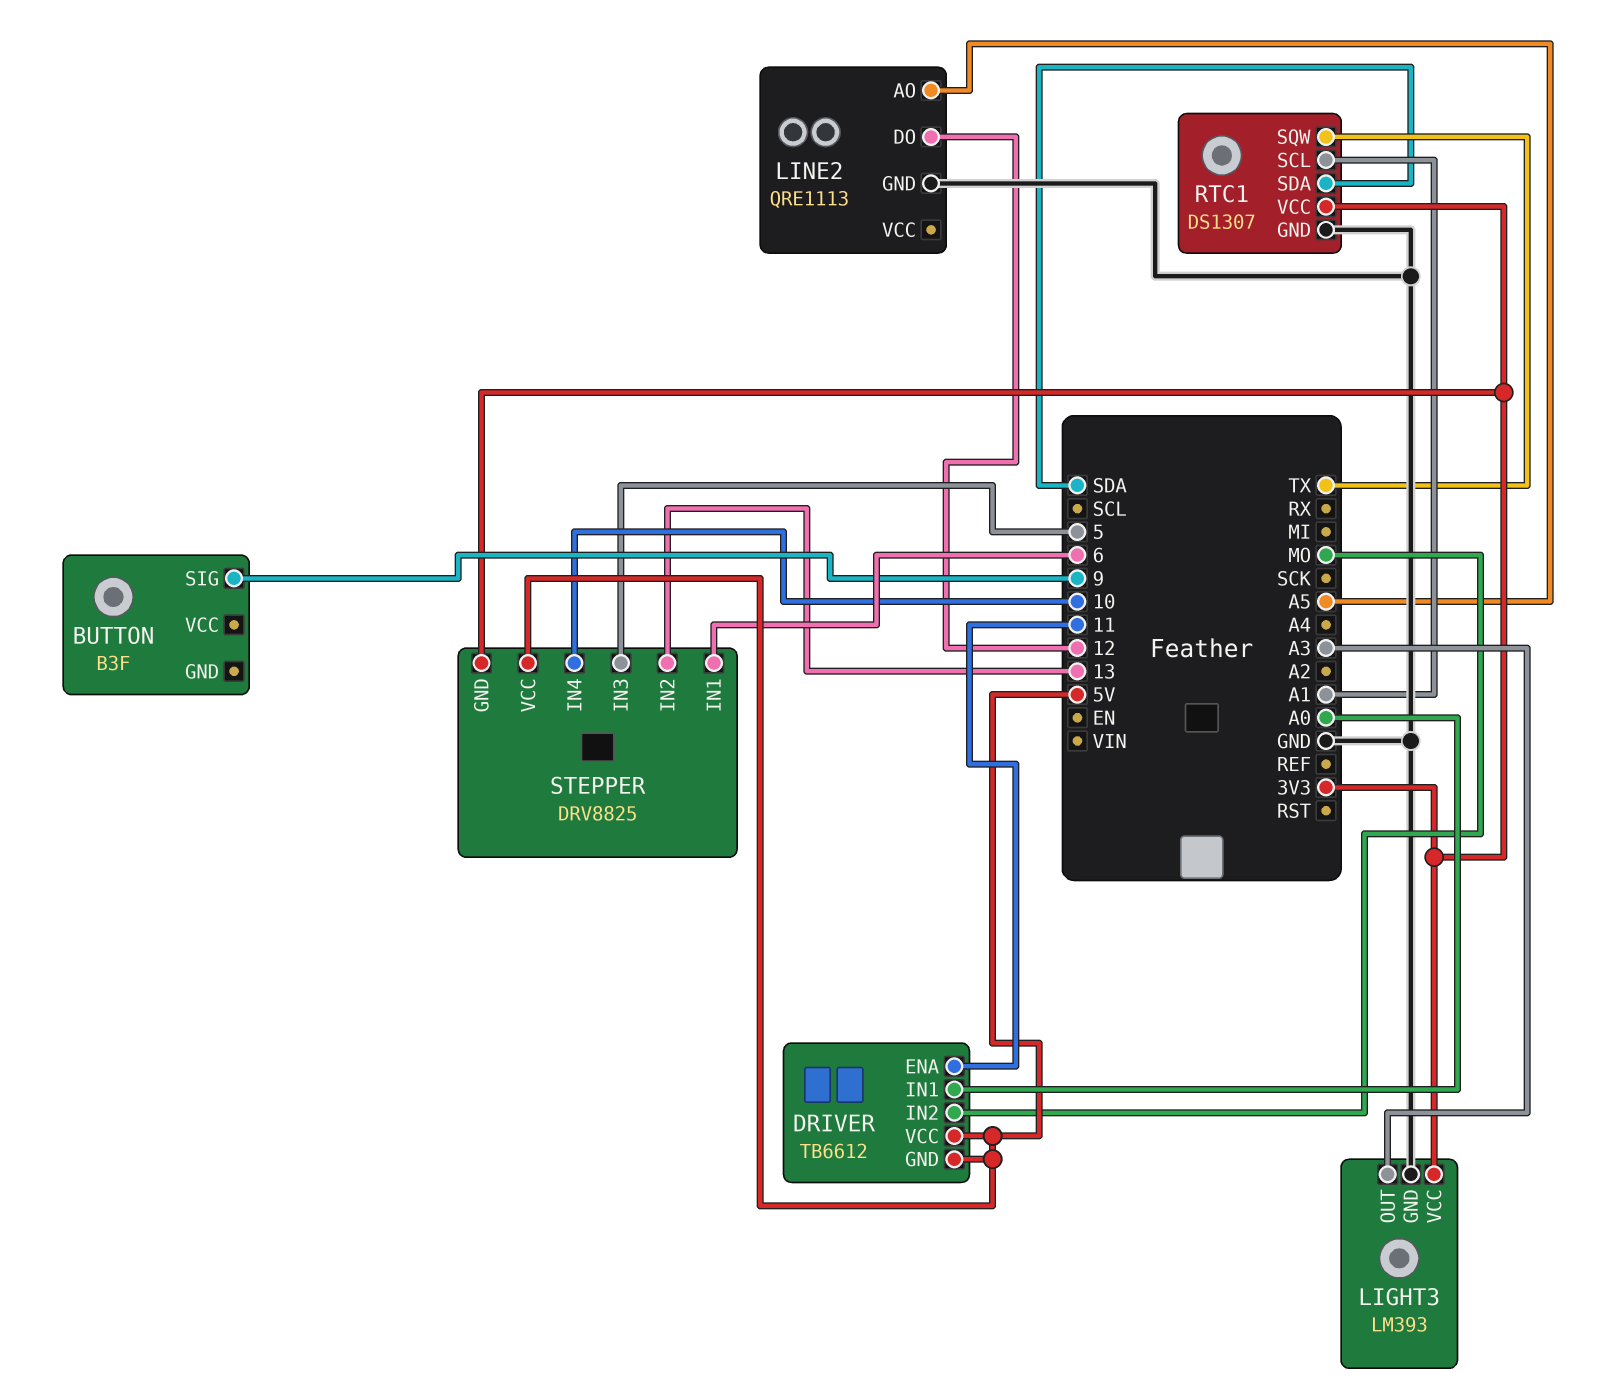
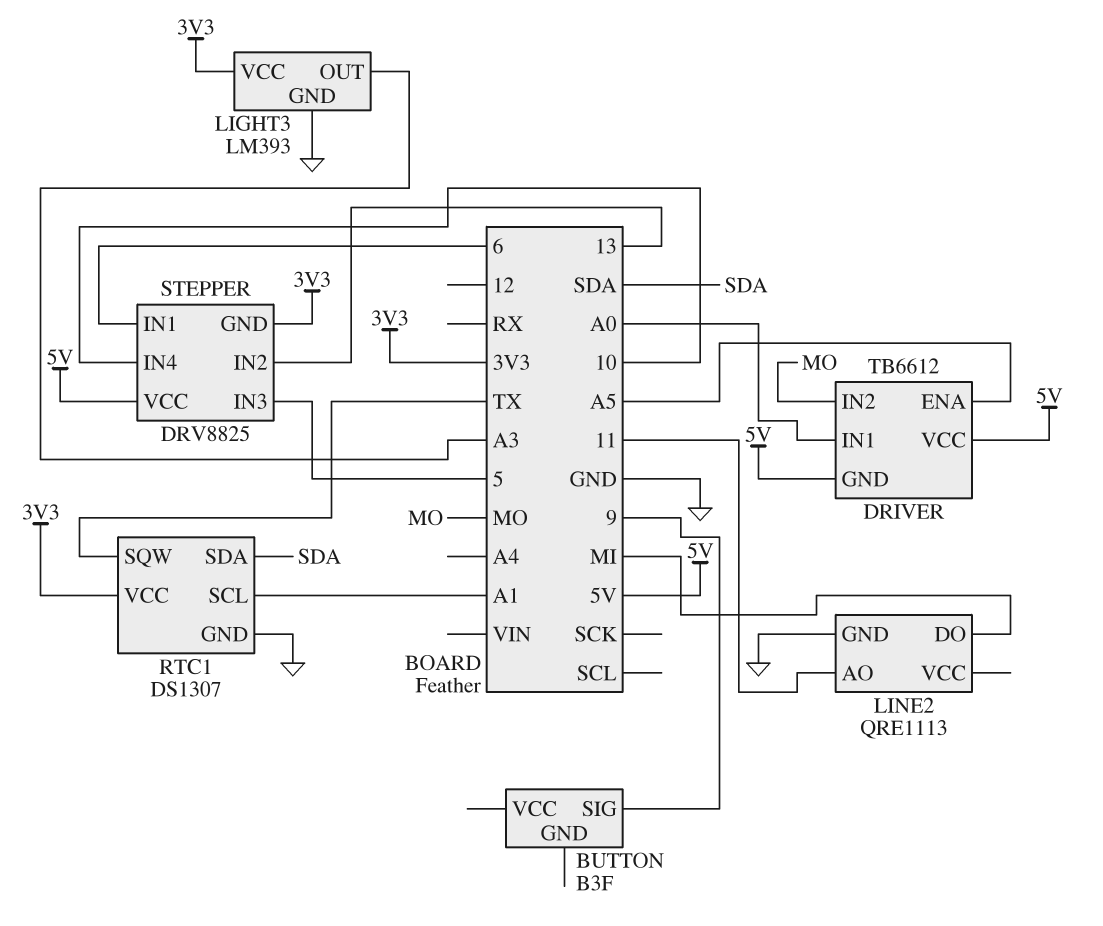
DRIVER pin ENA: 11 -> A5
LINE2 pin AO: A5 -> 11
LINE2 pin DO: 12 -> MI

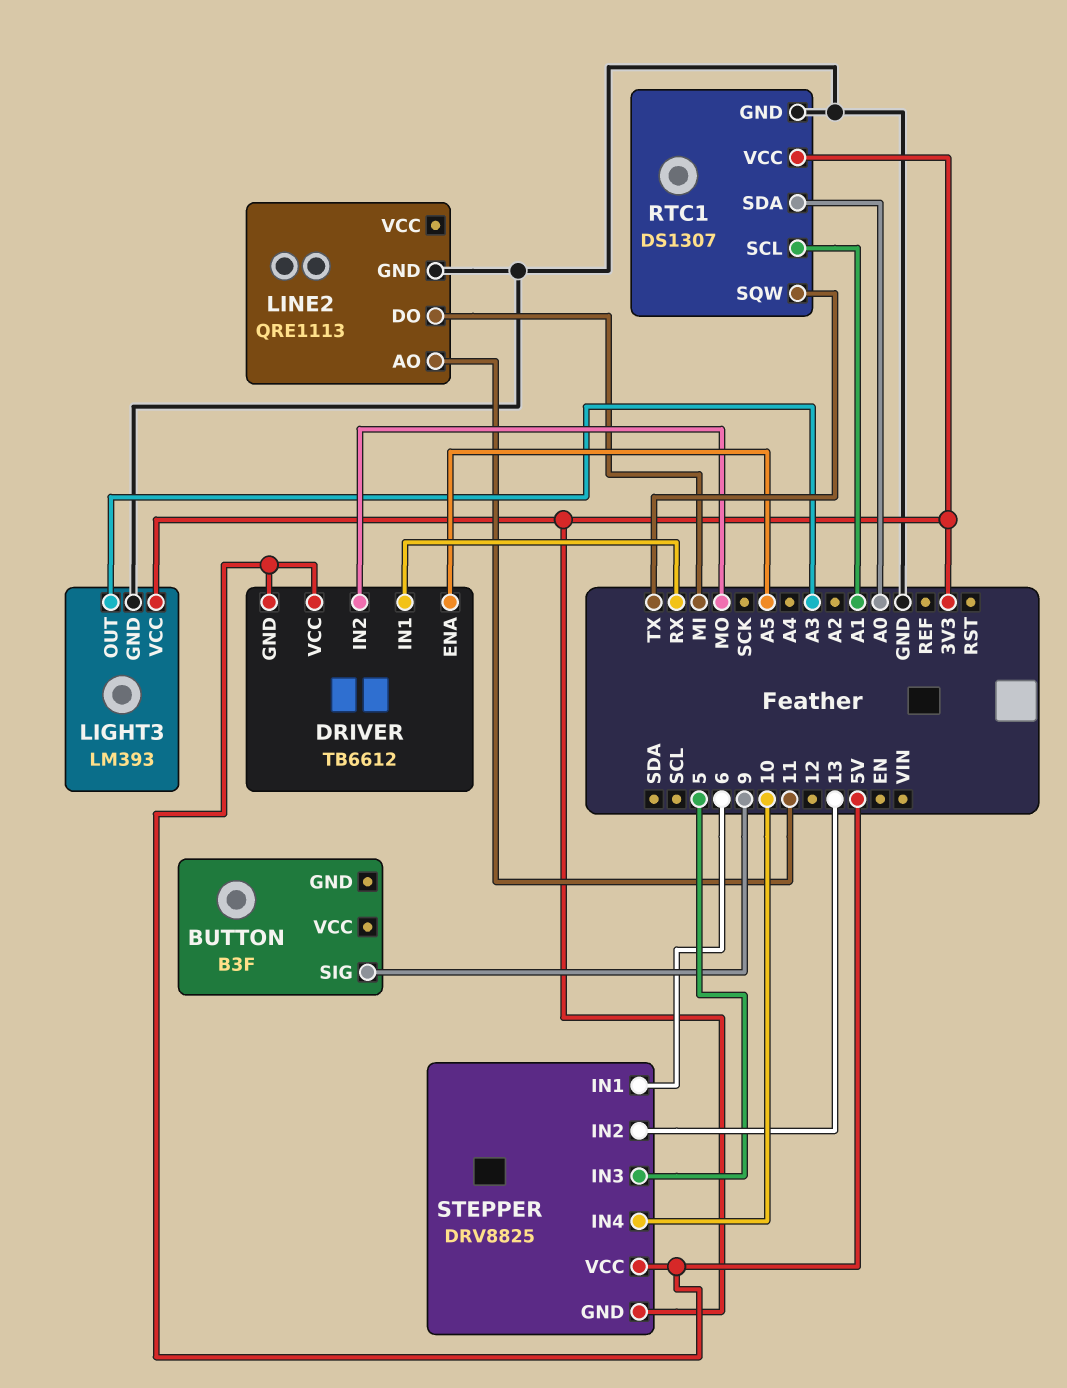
DRIVER pin IN1: A0 -> RX
RTC1 pin SDA: SDA -> A0

